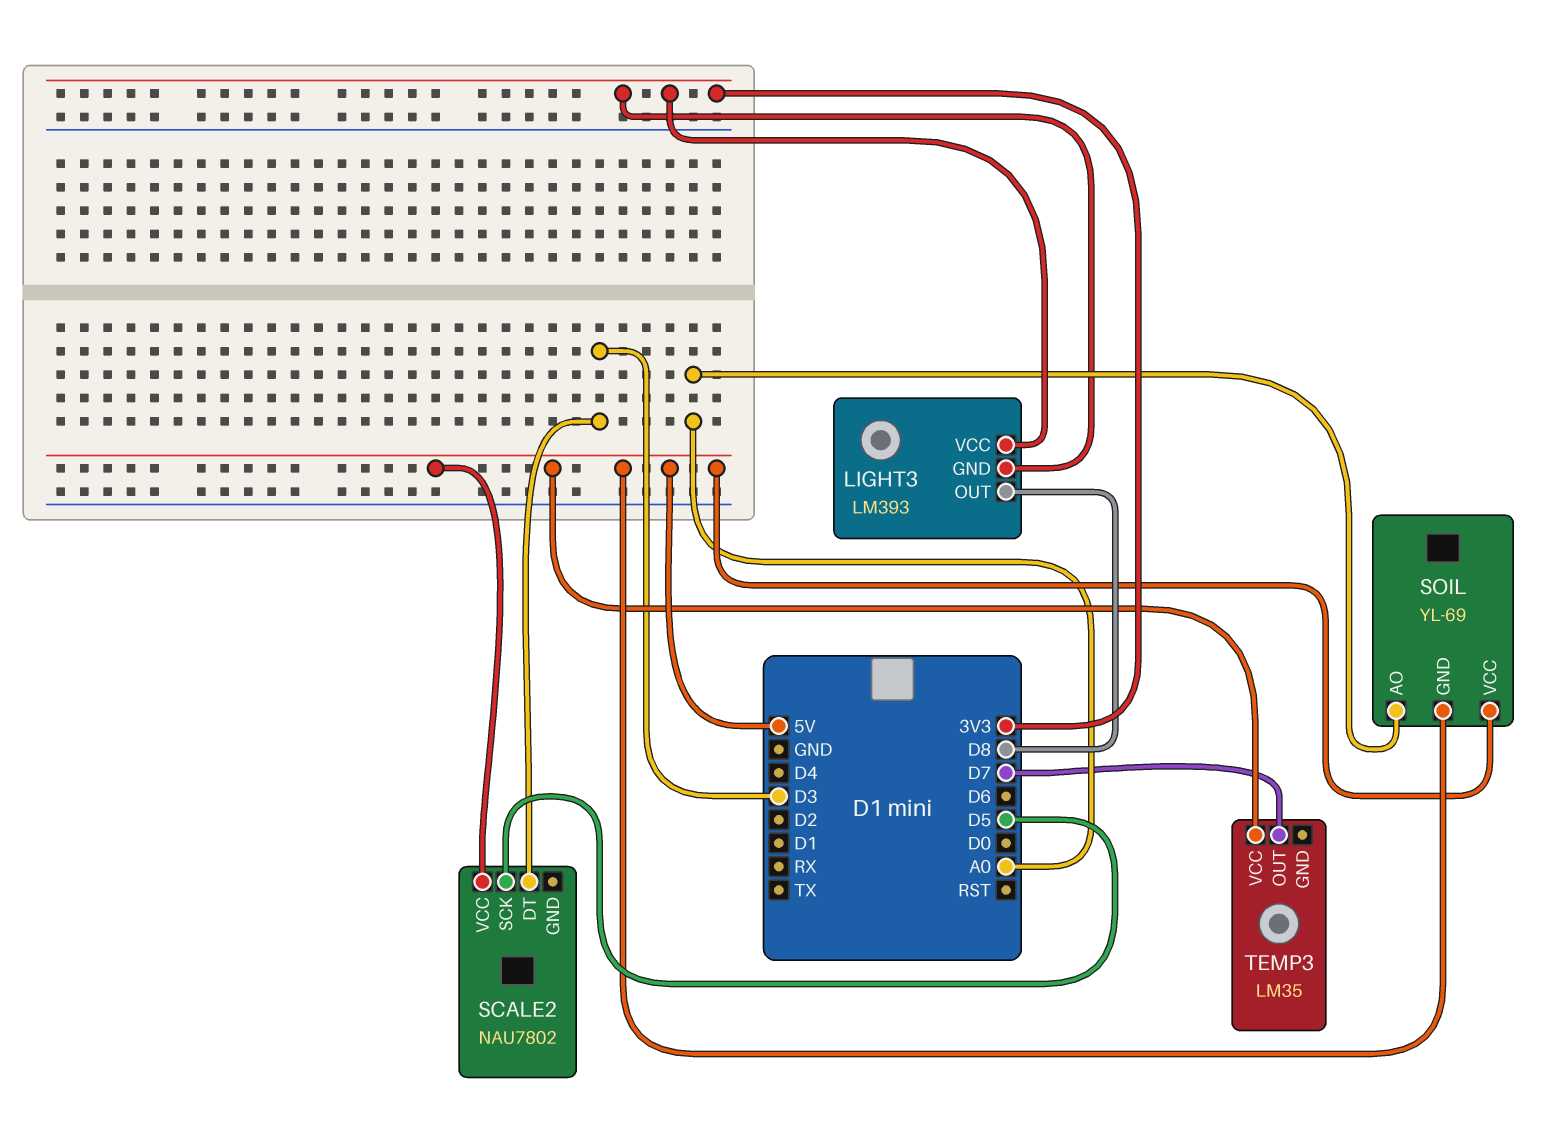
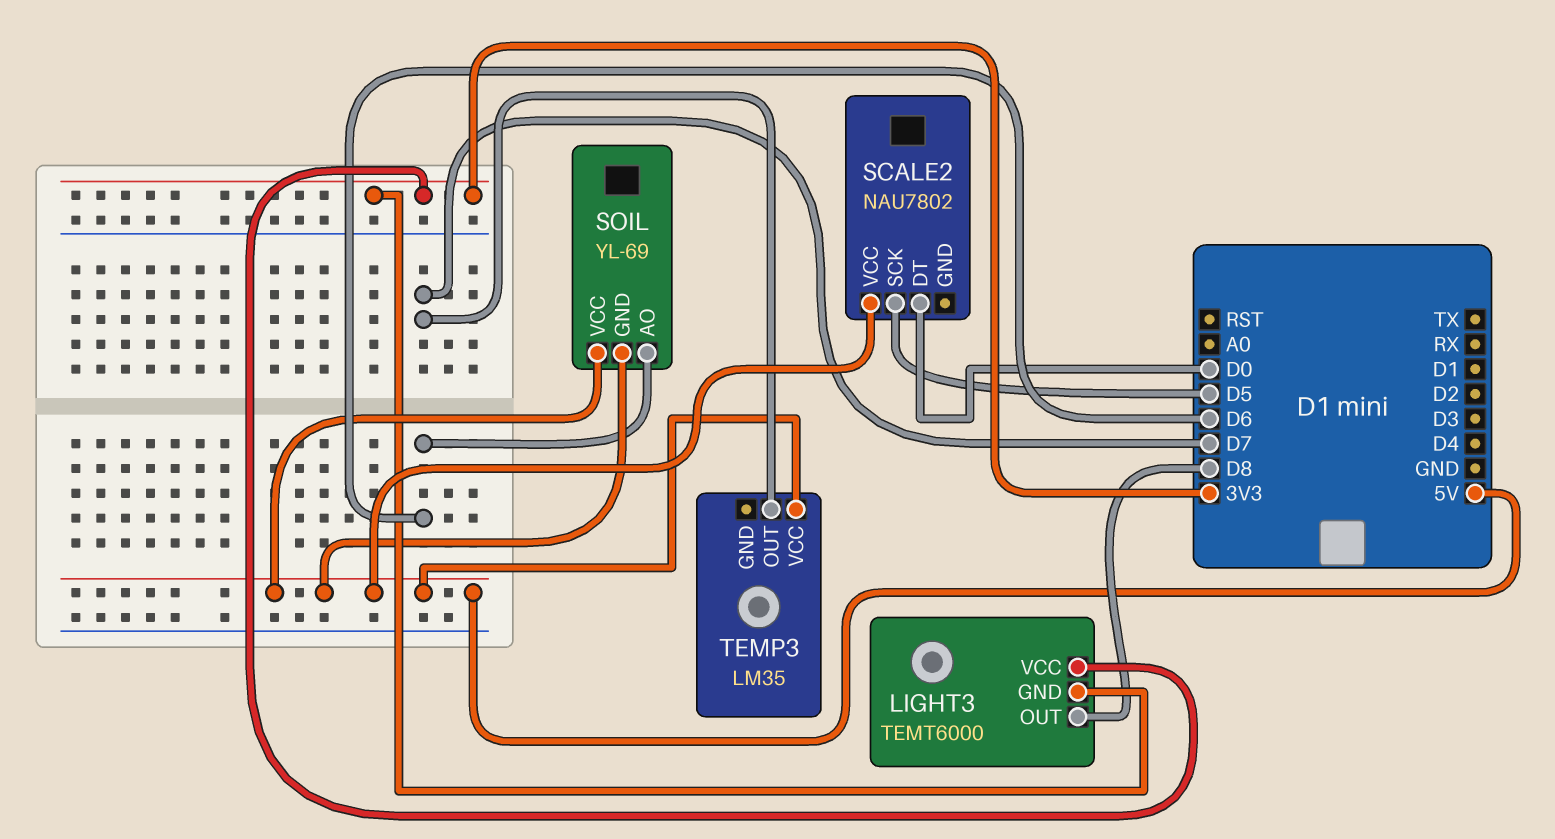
LIGHT3: LM393 -> TEMT6000
SCALE2 pin DT: D3 -> D0
SOIL pin AO: A0 -> D6

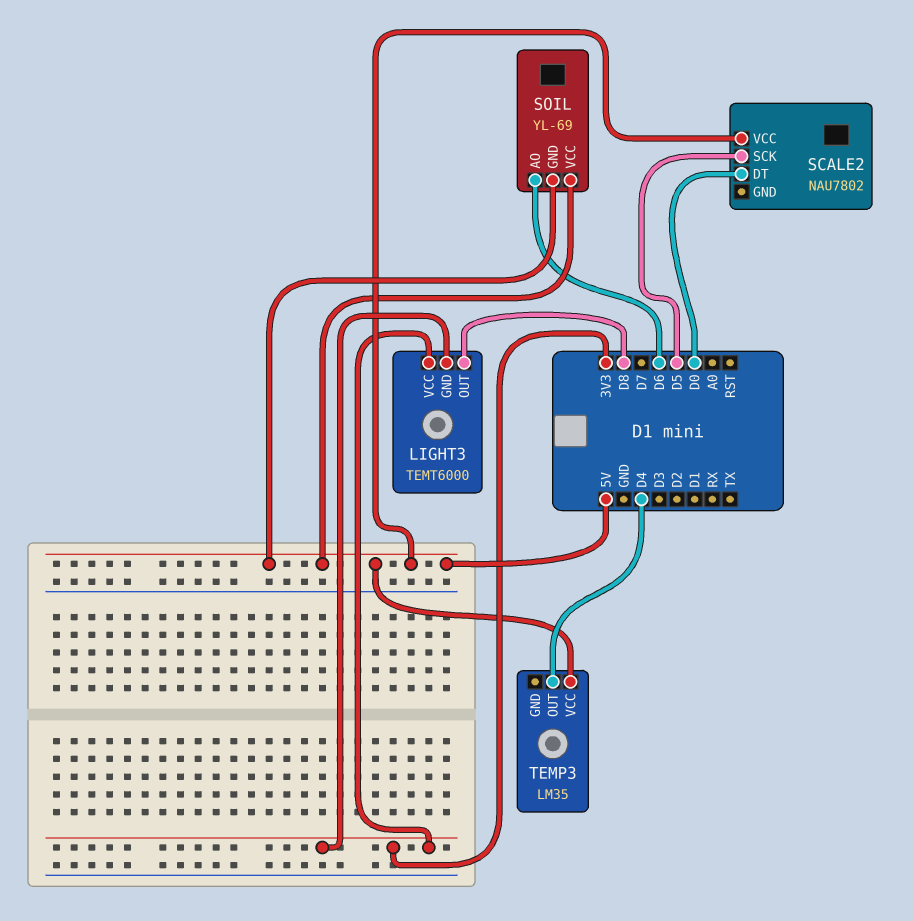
TEMP3 pin OUT: D7 -> D4

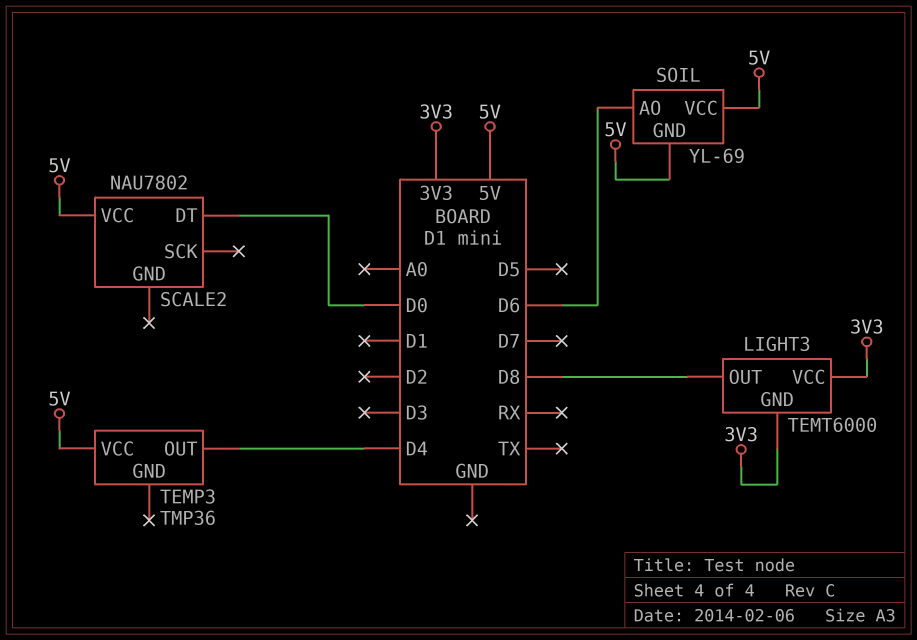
SCALE2 pin SCK: D5 -> none
TEMP3: LM35 -> TMP36

